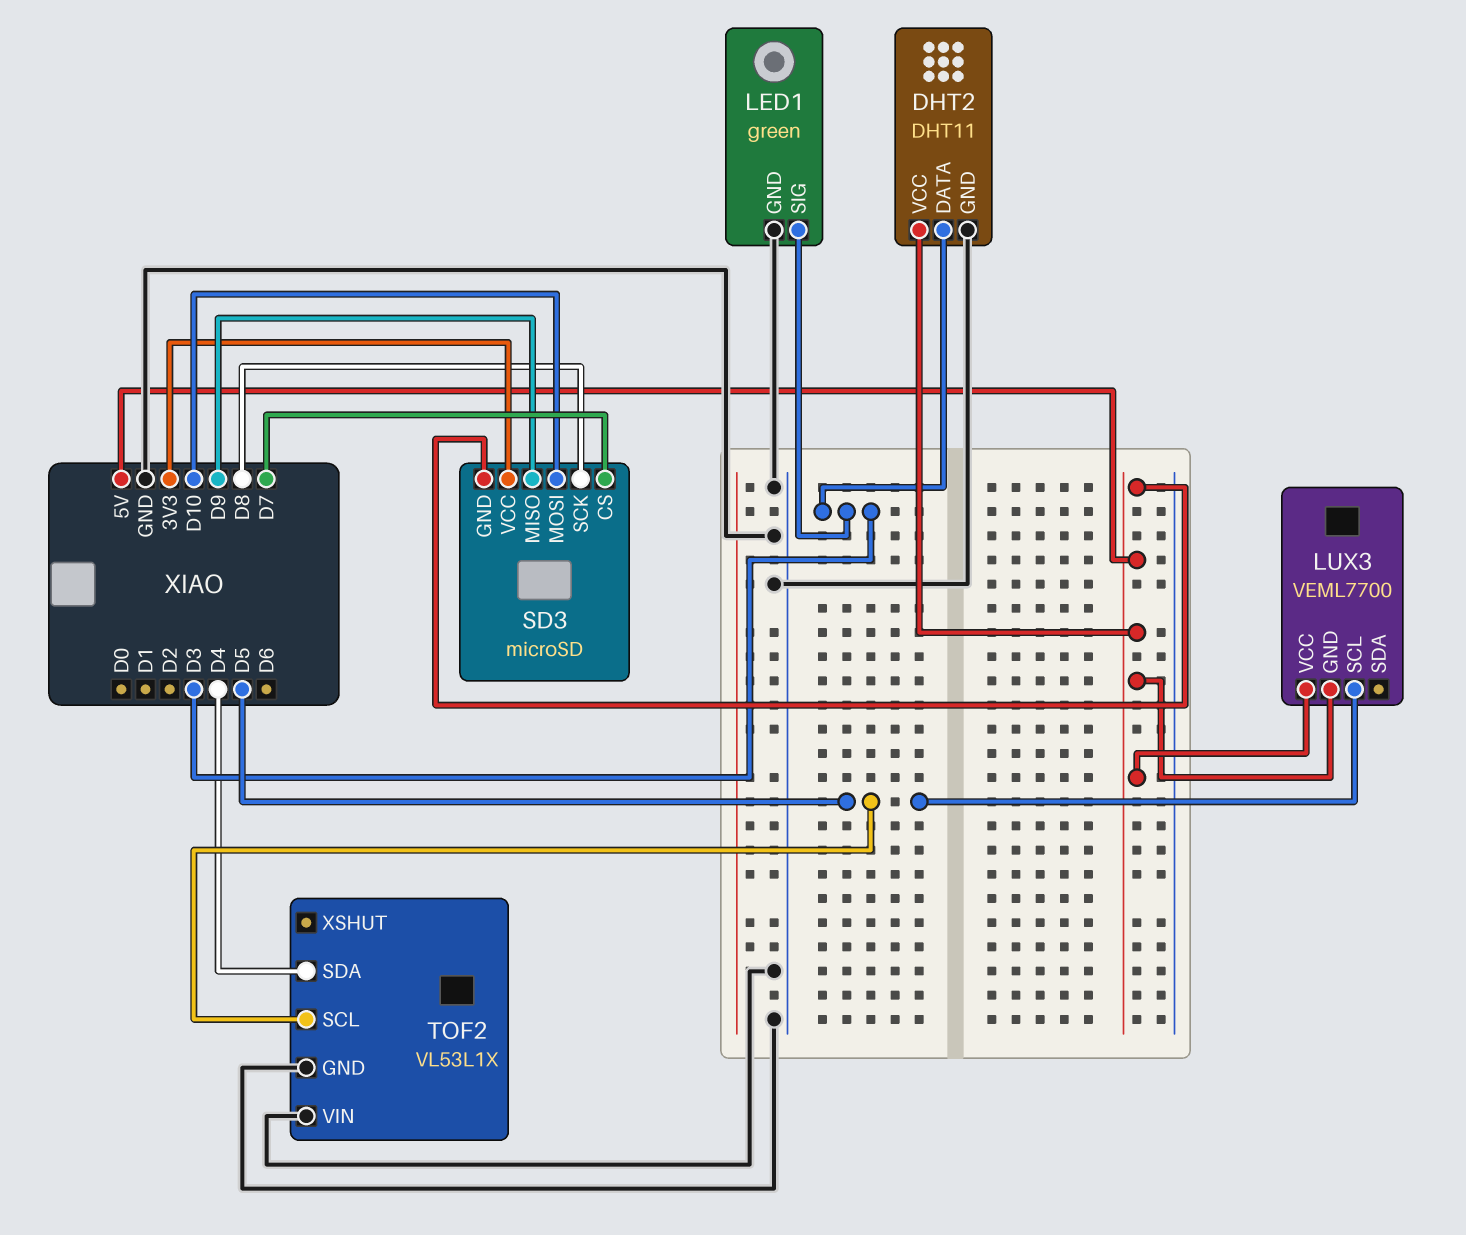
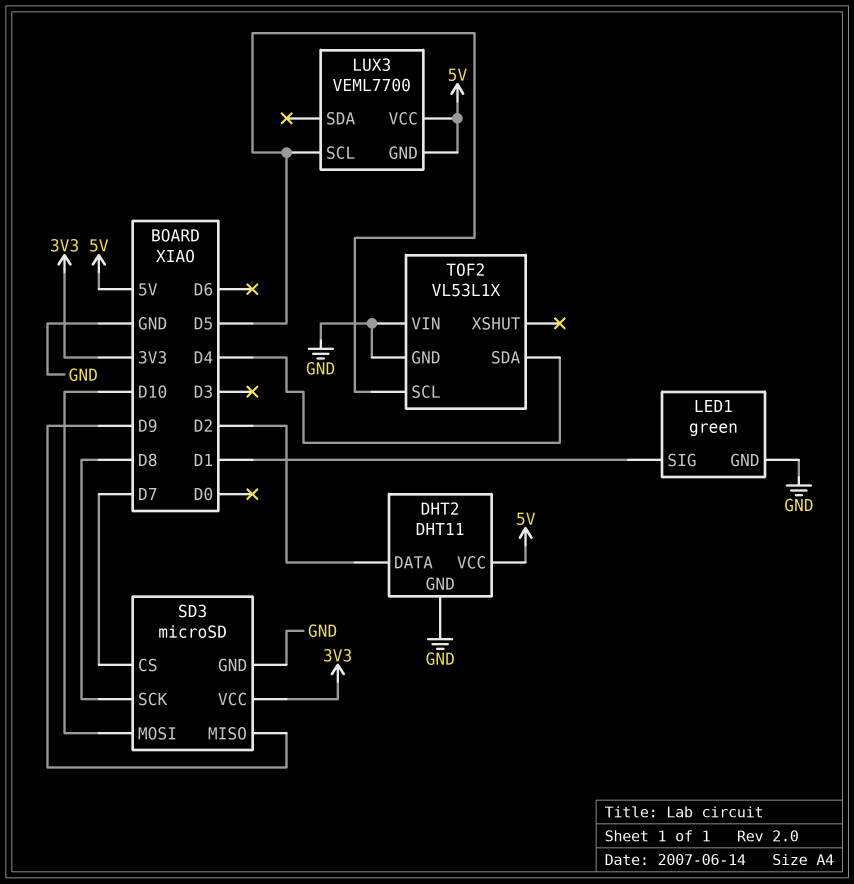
DHT2 pin DATA: D3 -> D2
LED1 pin SIG: D3 -> D1
SD3 pin GND: 5V -> GND

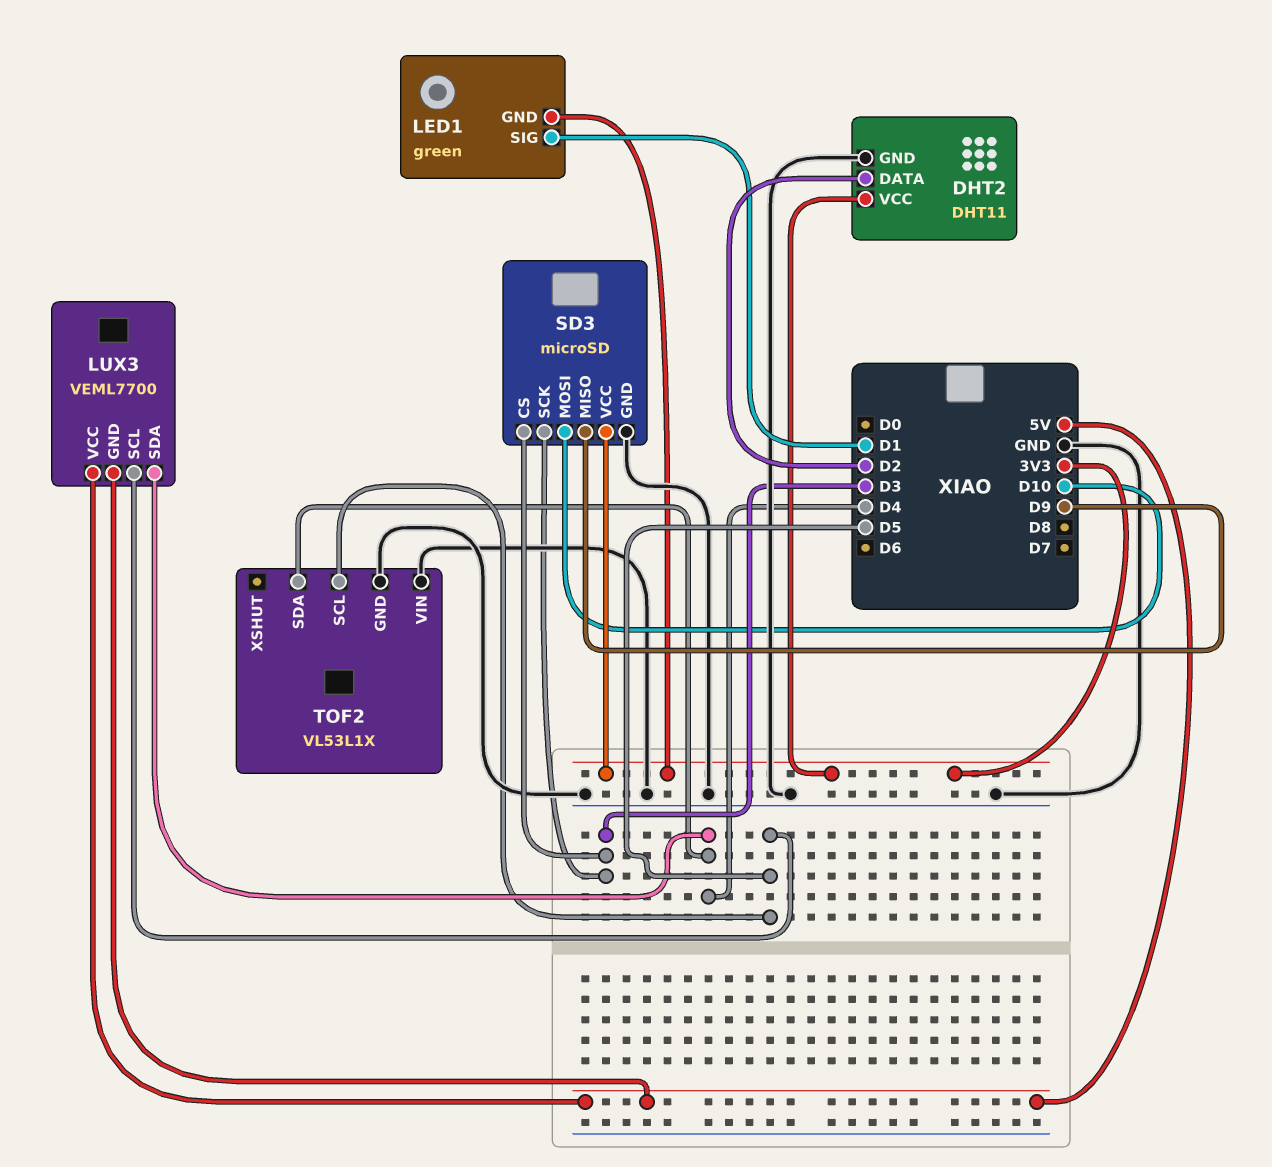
DHT2 pin VCC: 5V -> 3V3
LED1 pin GND: GND -> 3V3
LUX3 pin SDA: none -> D4
SD3 pin CS: D7 -> D3
SD3 pin SCK: D8 -> D3

